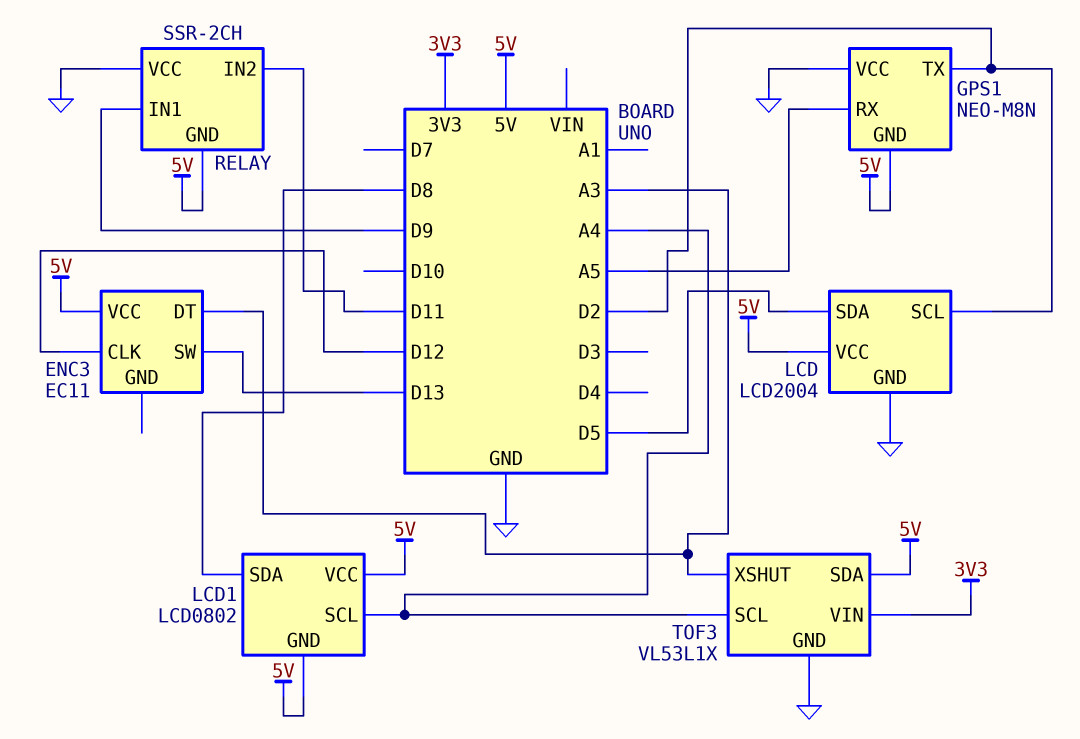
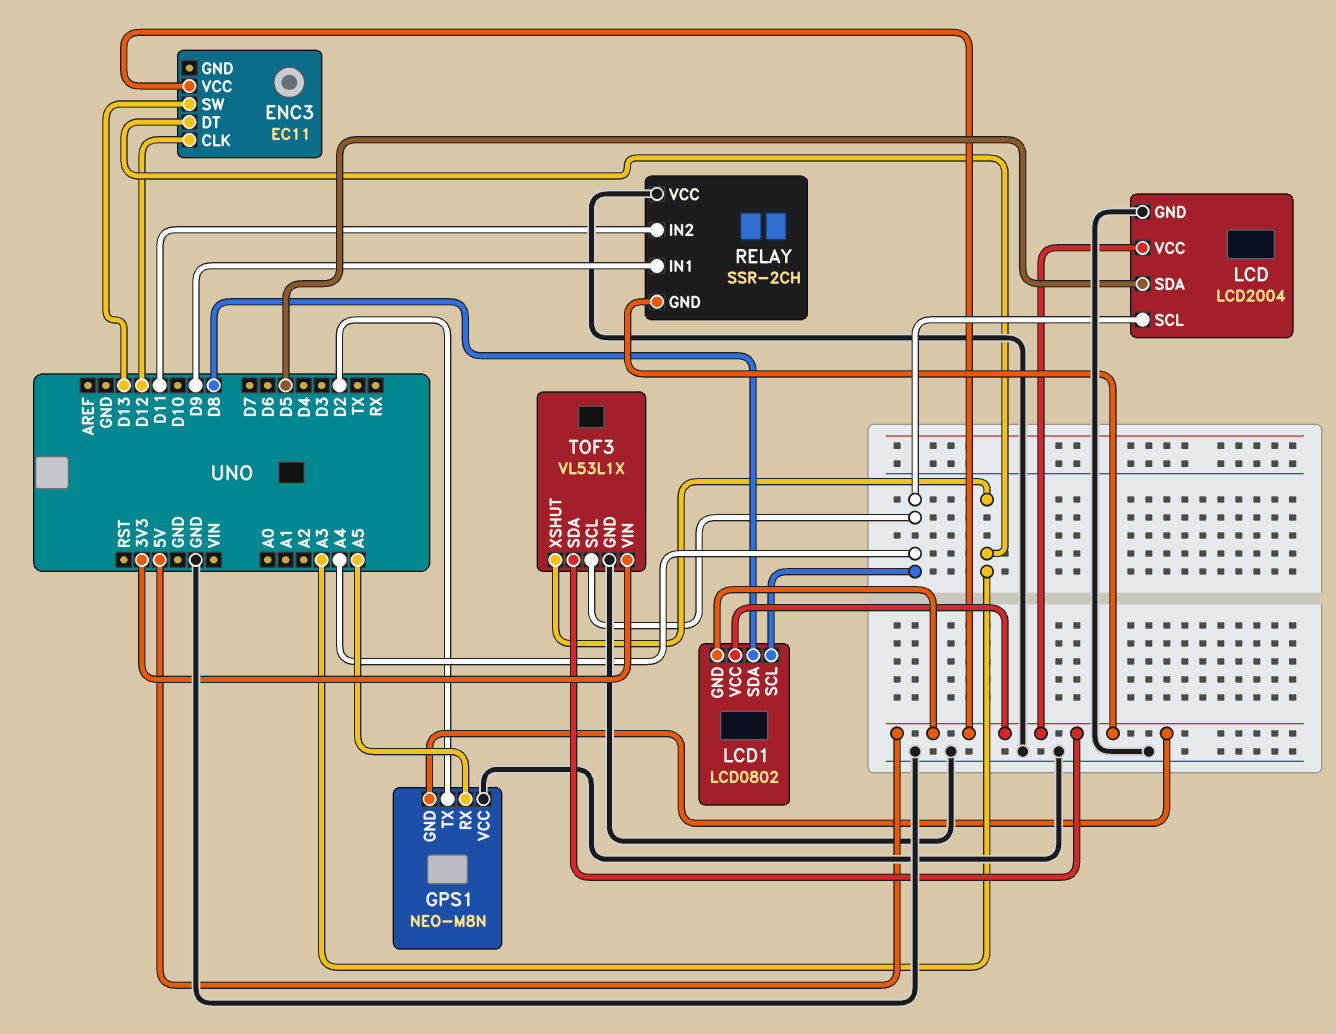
LCD pin SCL: D2 -> A4

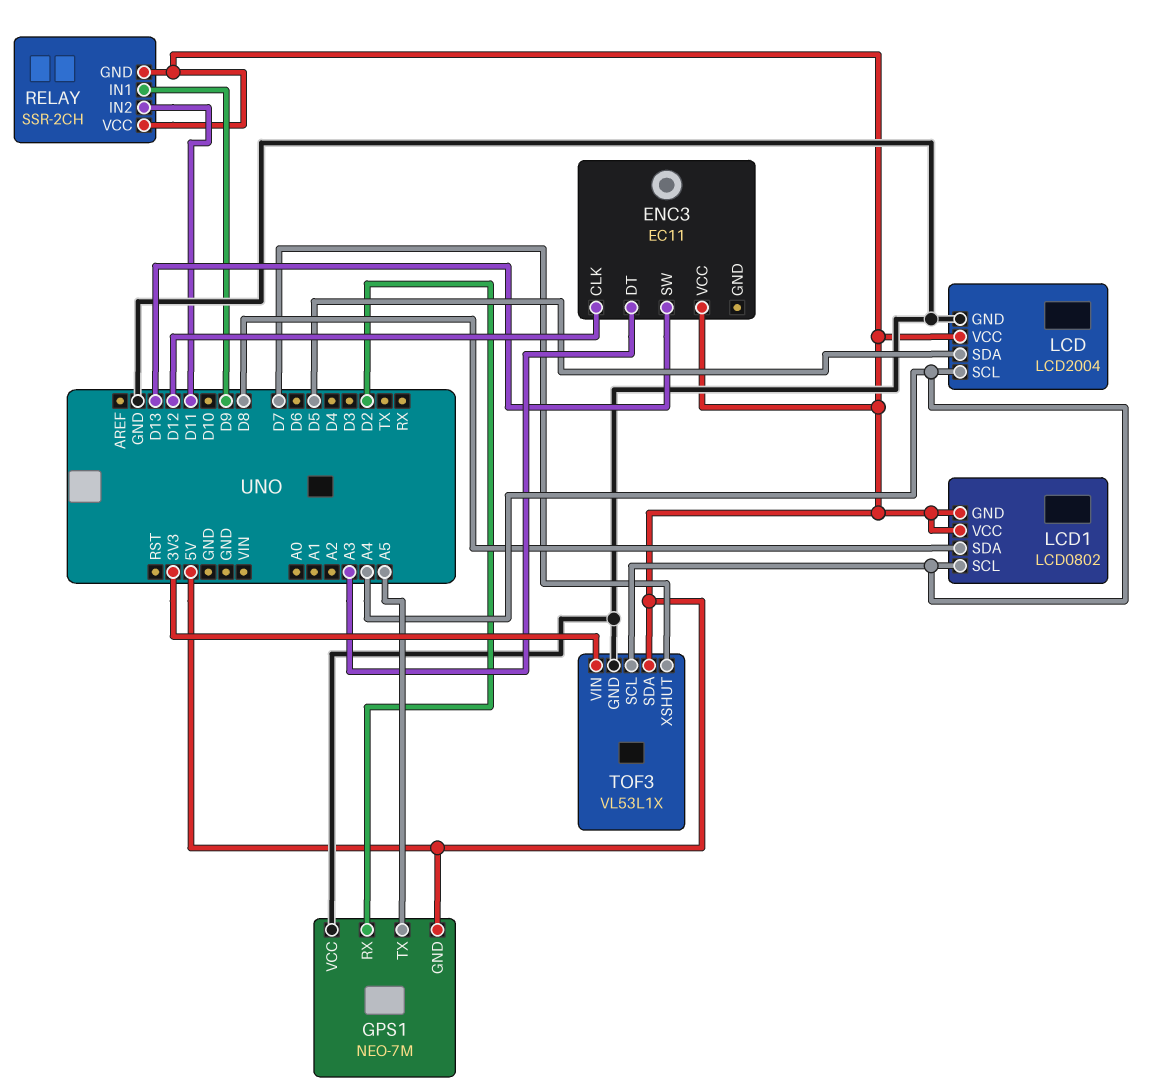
GPS1: NEO-M8N -> NEO-7M
GPS1 pin RX: A5 -> D2
GPS1 pin TX: D2 -> A5
RELAY pin VCC: GND -> 5V
TOF3 pin XSHUT: A3 -> D7

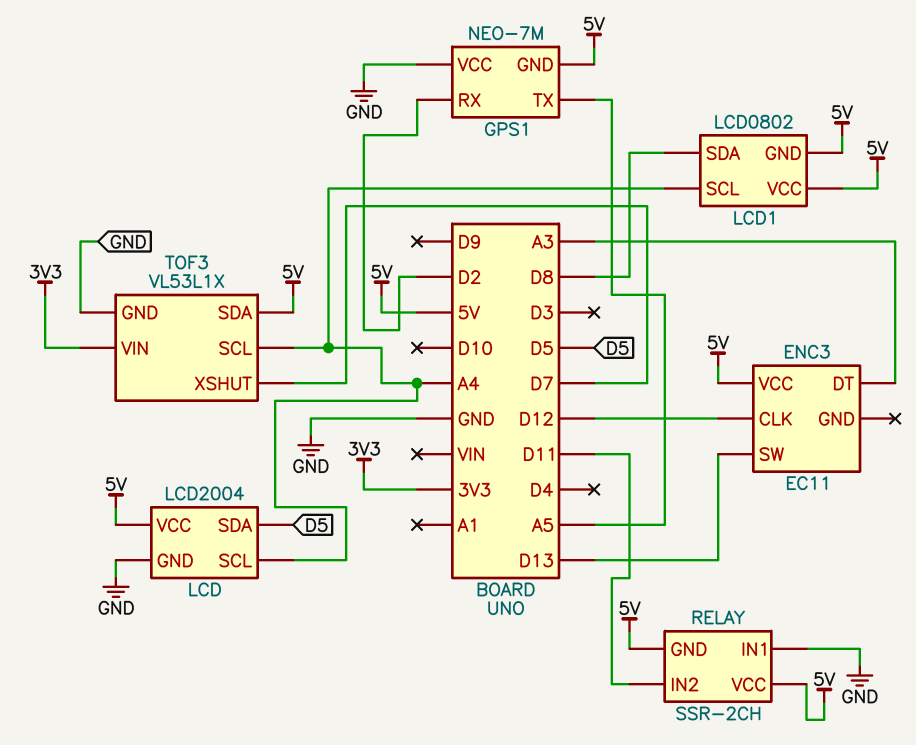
RELAY pin IN1: D9 -> GND

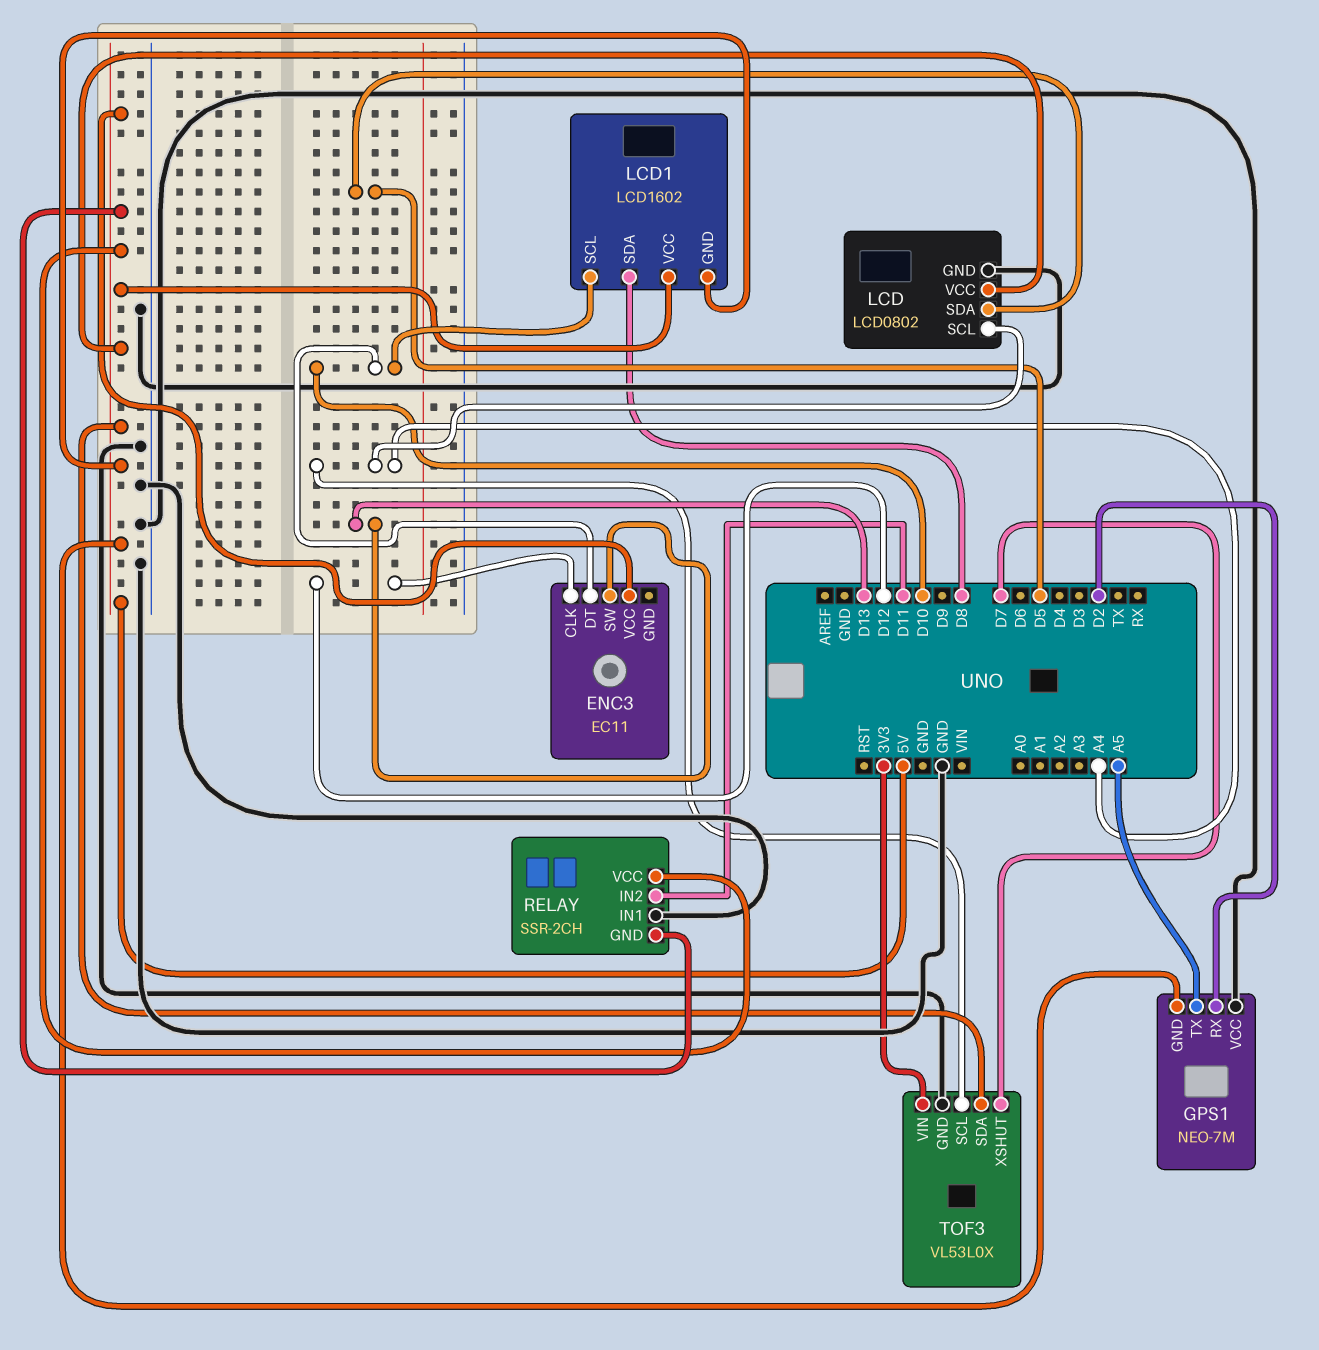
ENC3 pin DT: A3 -> D10
LCD: LCD2004 -> LCD0802
LCD1: LCD0802 -> LCD1602
LCD1 pin SCL: A4 -> D10
TOF3: VL53L1X -> VL53L0X

